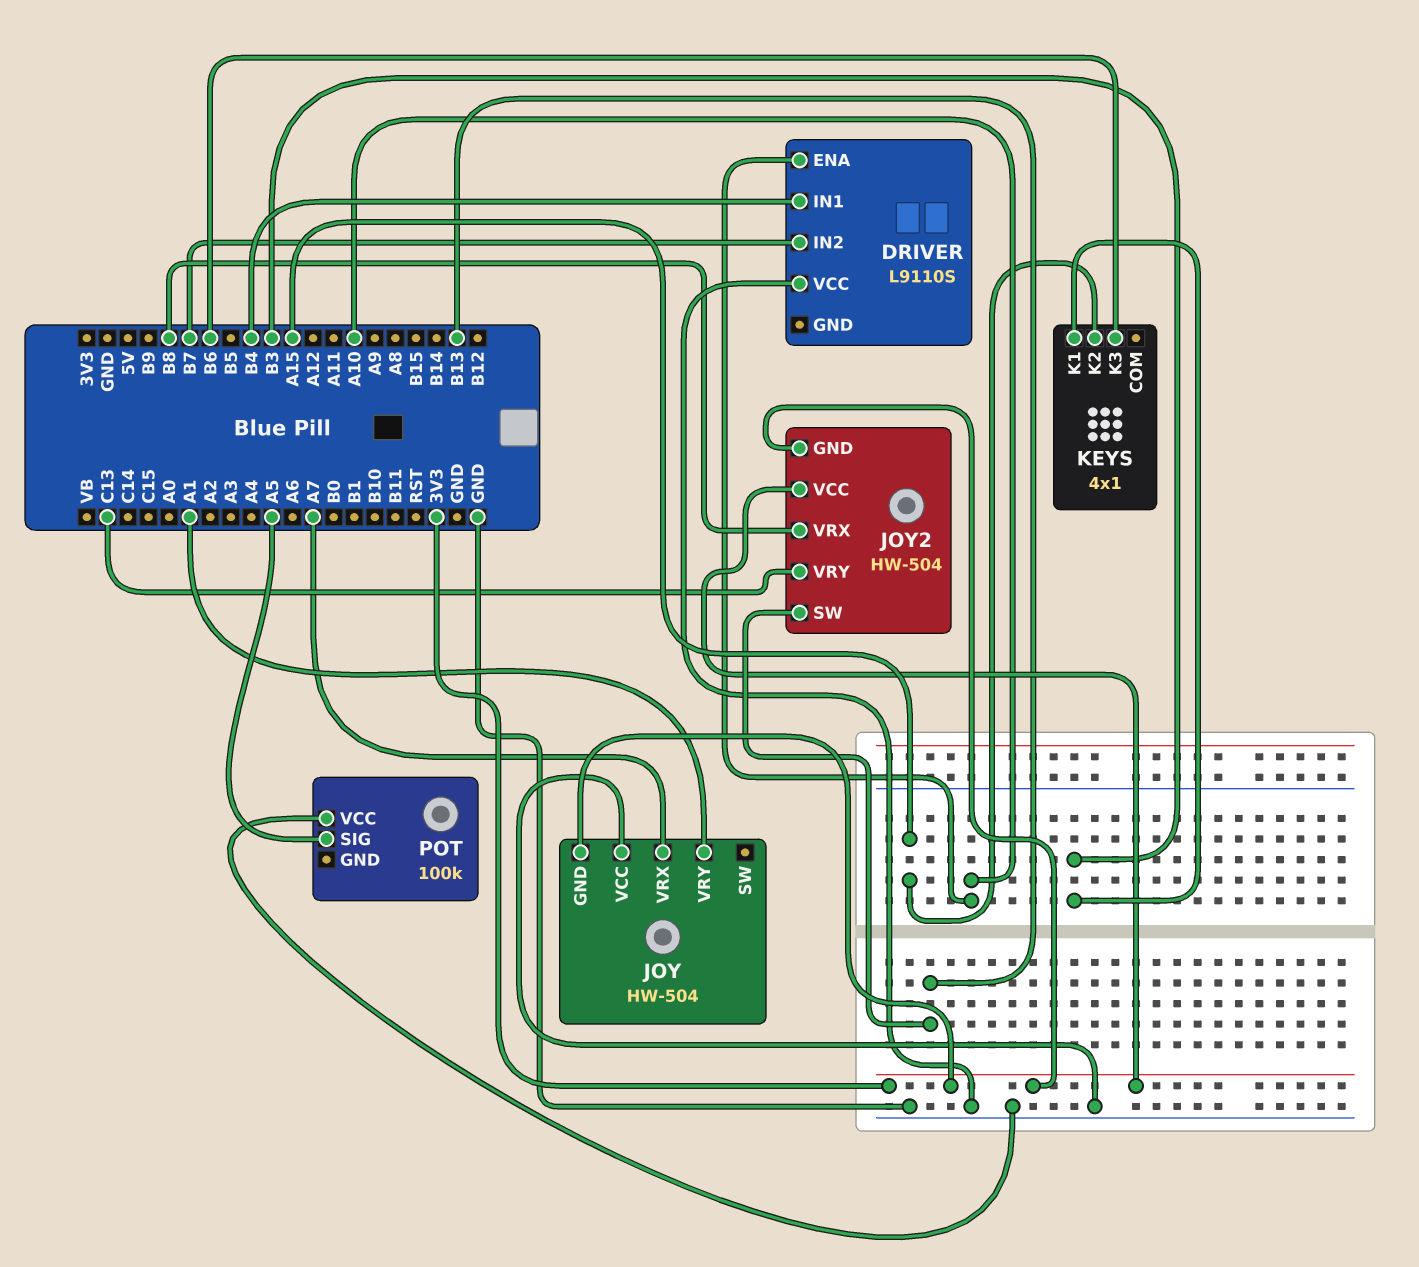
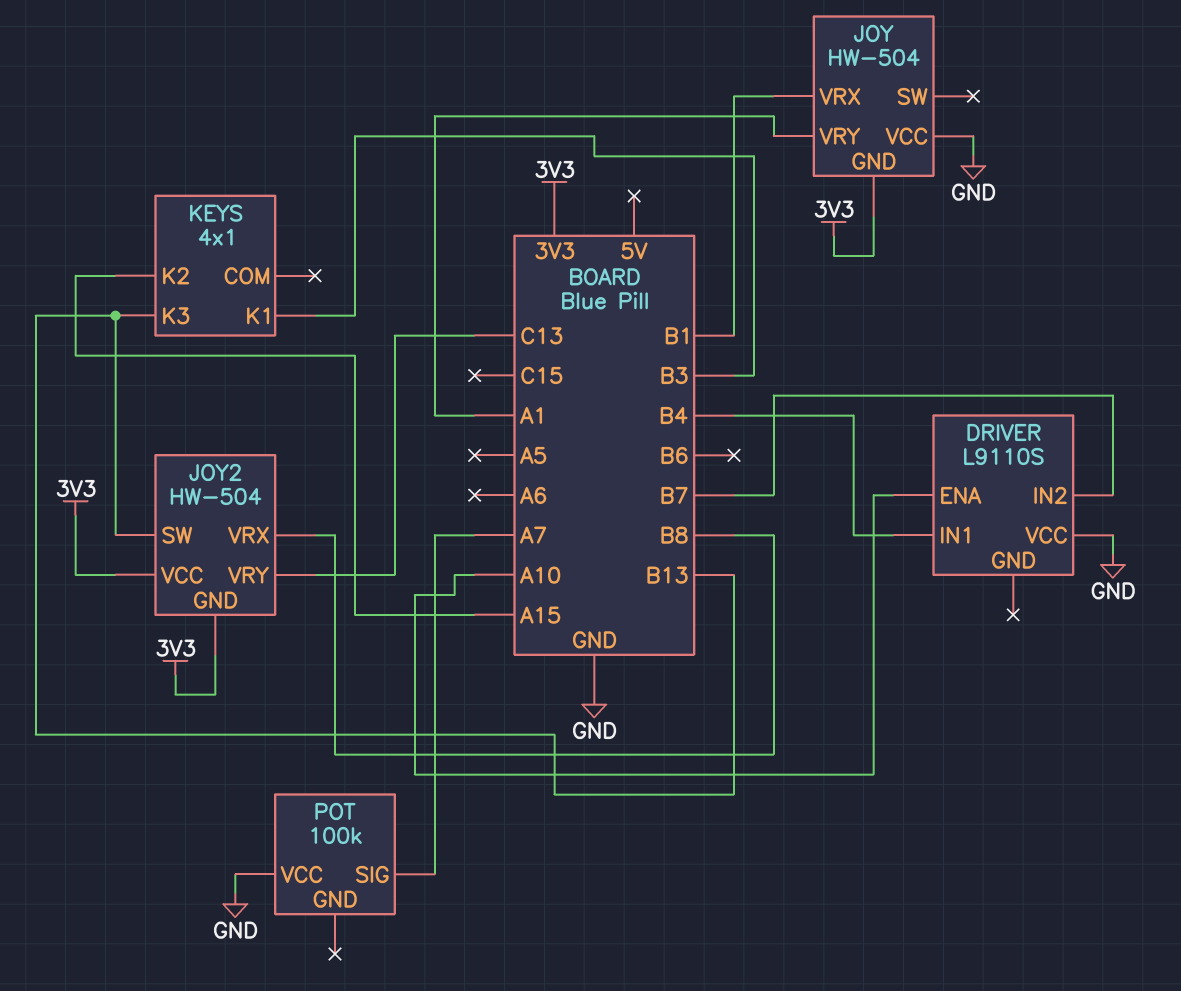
JOY pin VRX: A7 -> B1
KEYS pin K3: B6 -> B13
POT pin SIG: A5 -> A7

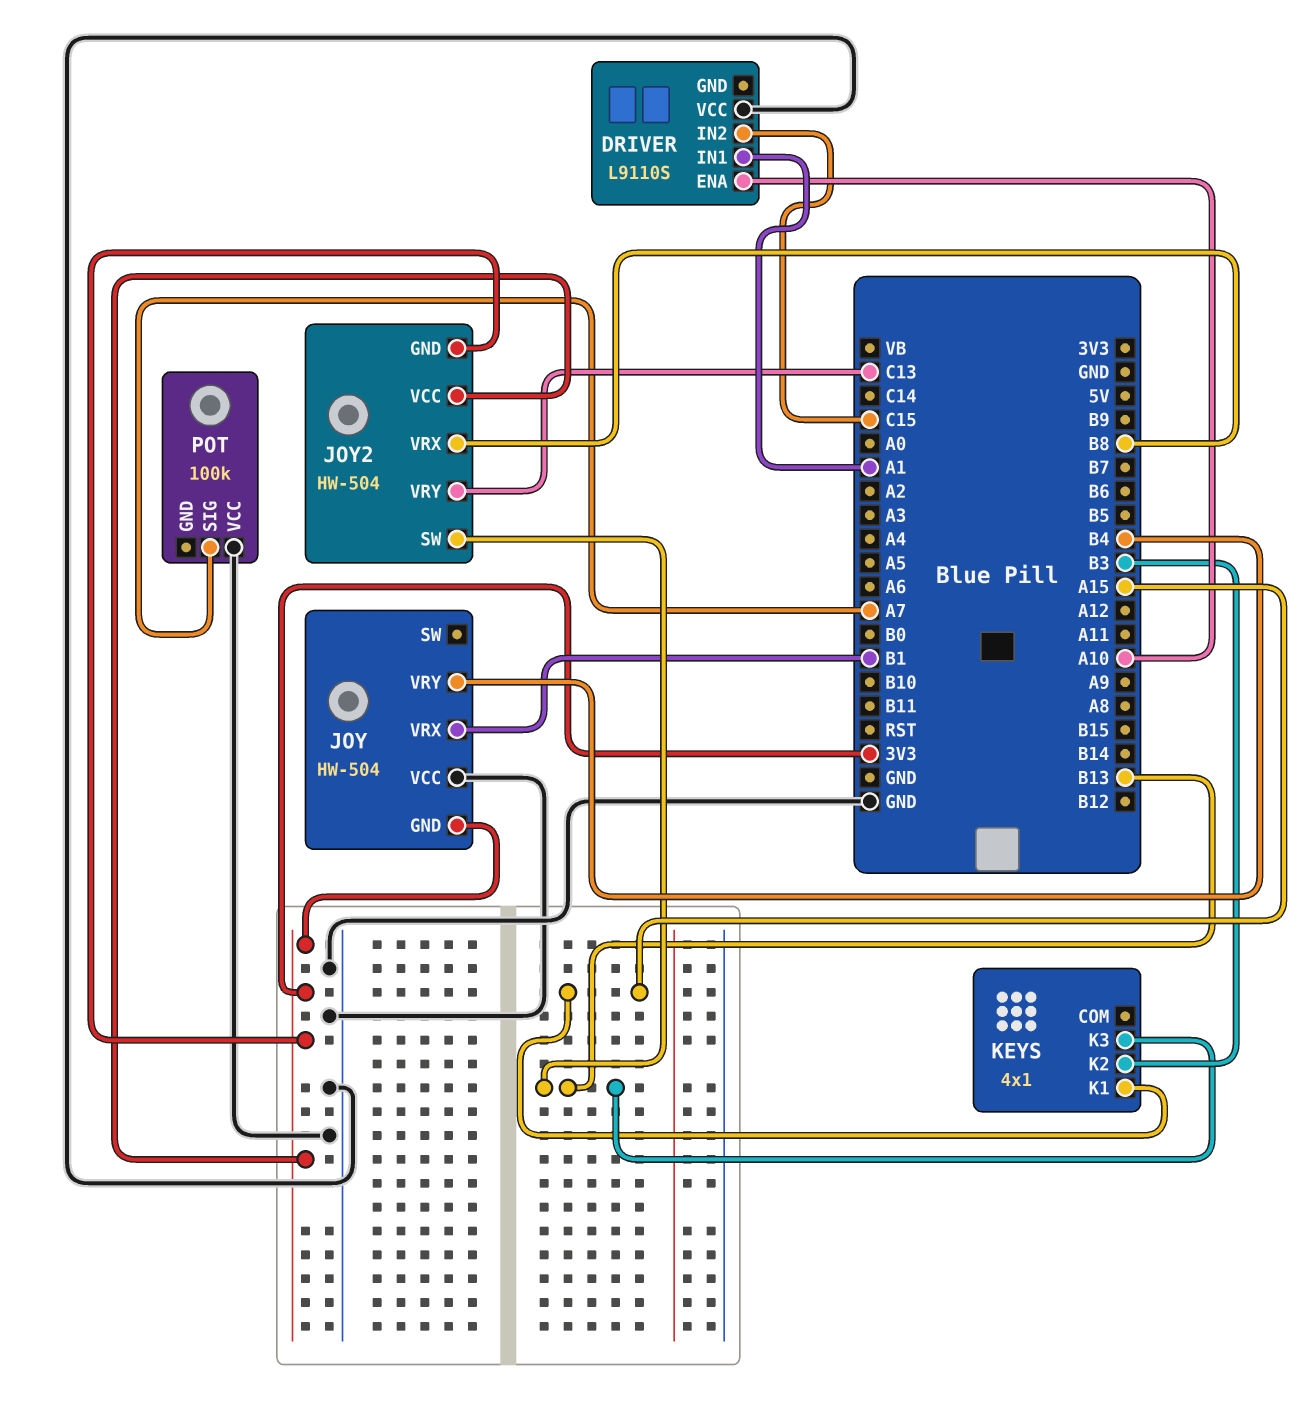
DRIVER pin IN1: B4 -> A1
DRIVER pin IN2: B7 -> C15
JOY pin VRY: A1 -> B4
KEYS pin K1: B3 -> A15
KEYS pin K2: A15 -> B3

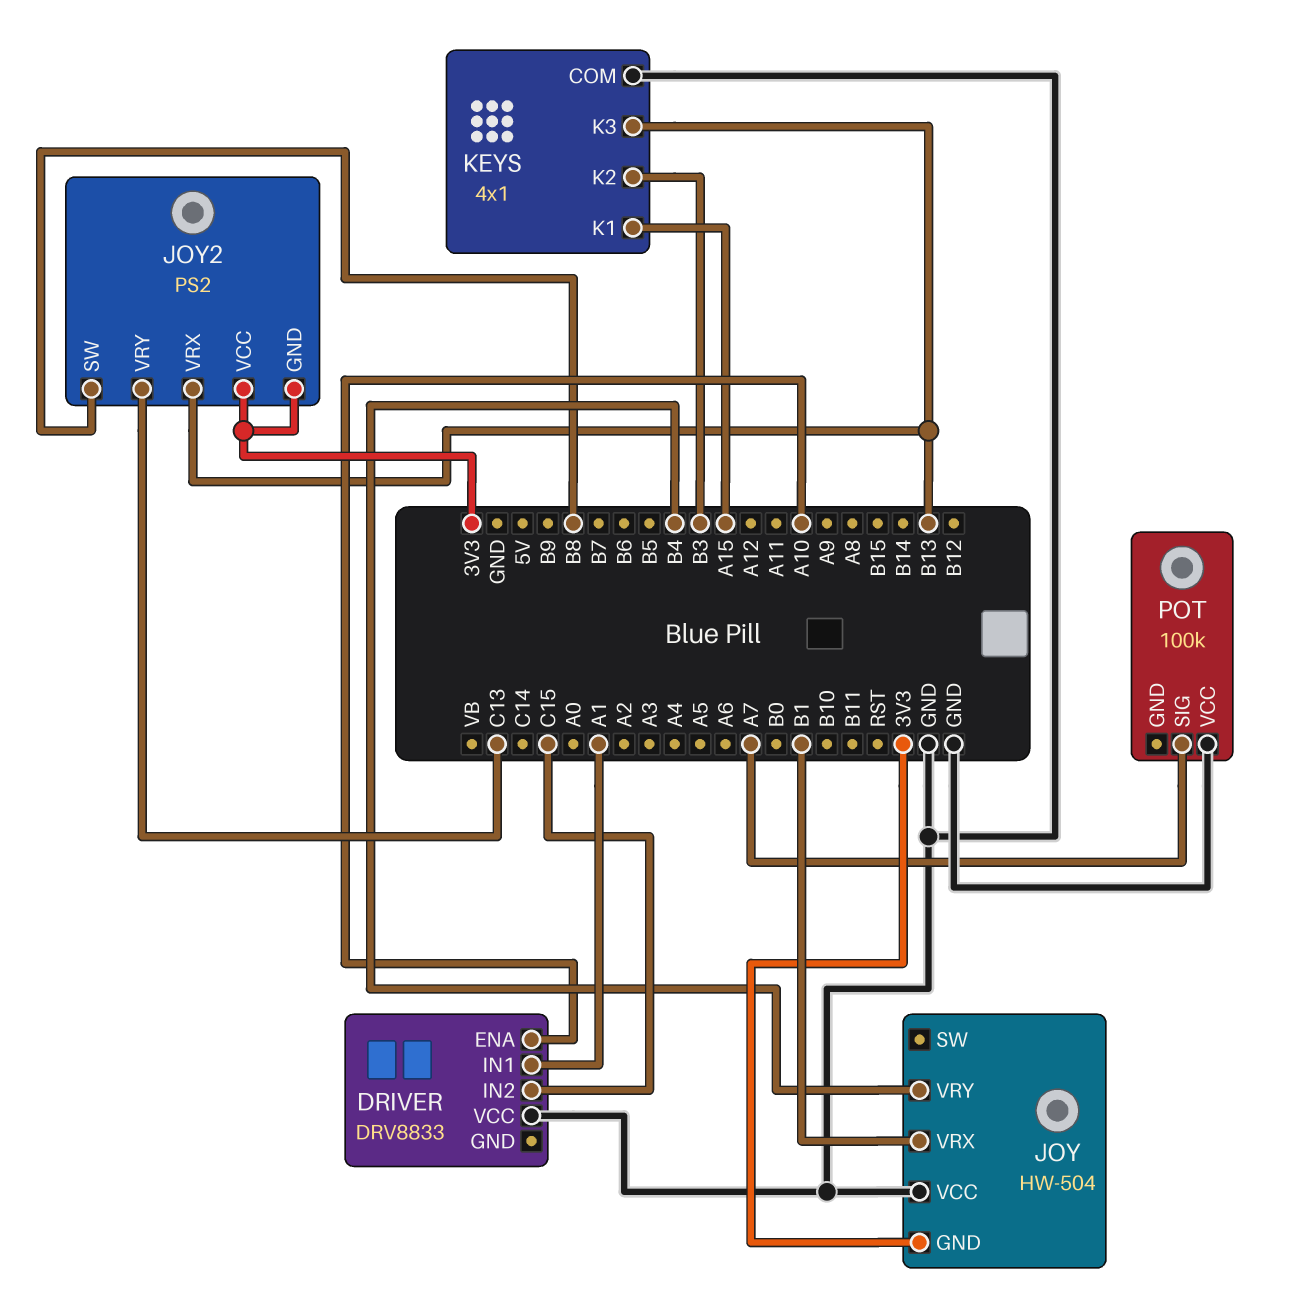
DRIVER: L9110S -> DRV8833
JOY2: HW-504 -> PS2
JOY2 pin SW: B13 -> B8
JOY2 pin VRX: B8 -> B13
KEYS pin COM: none -> GND

